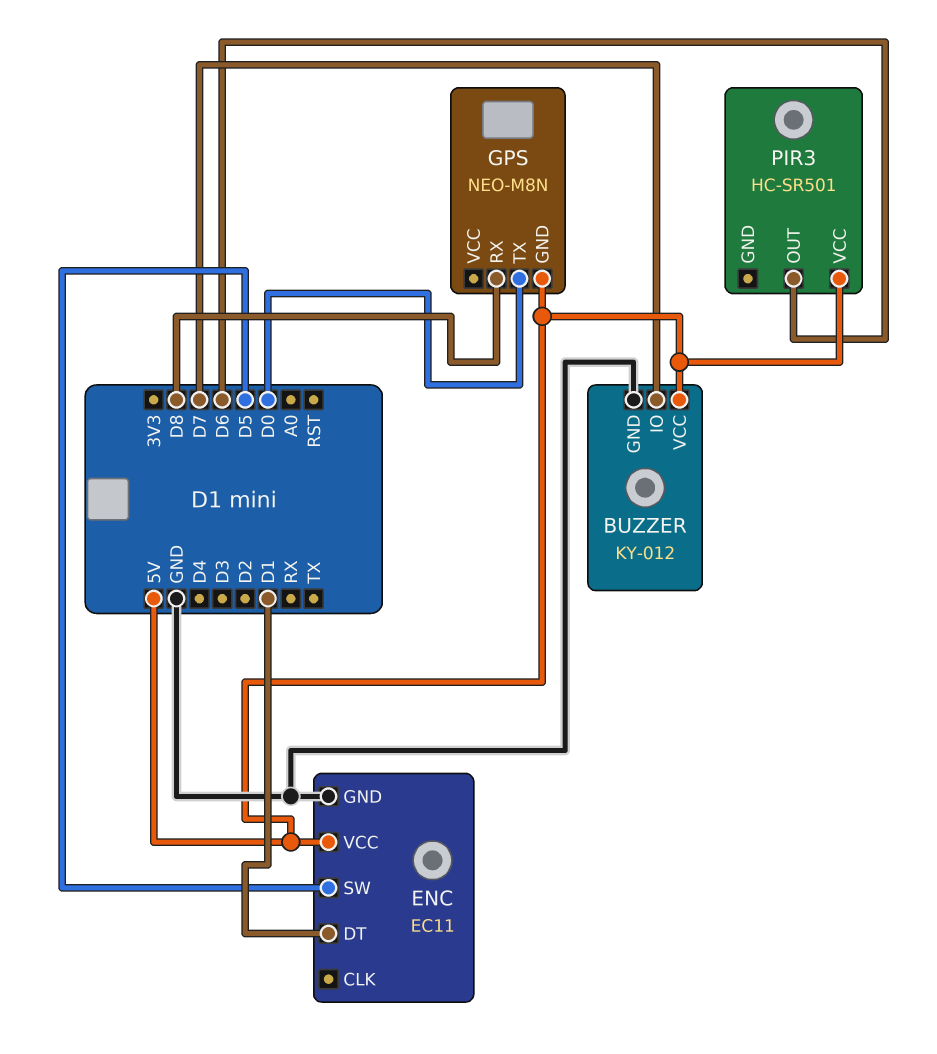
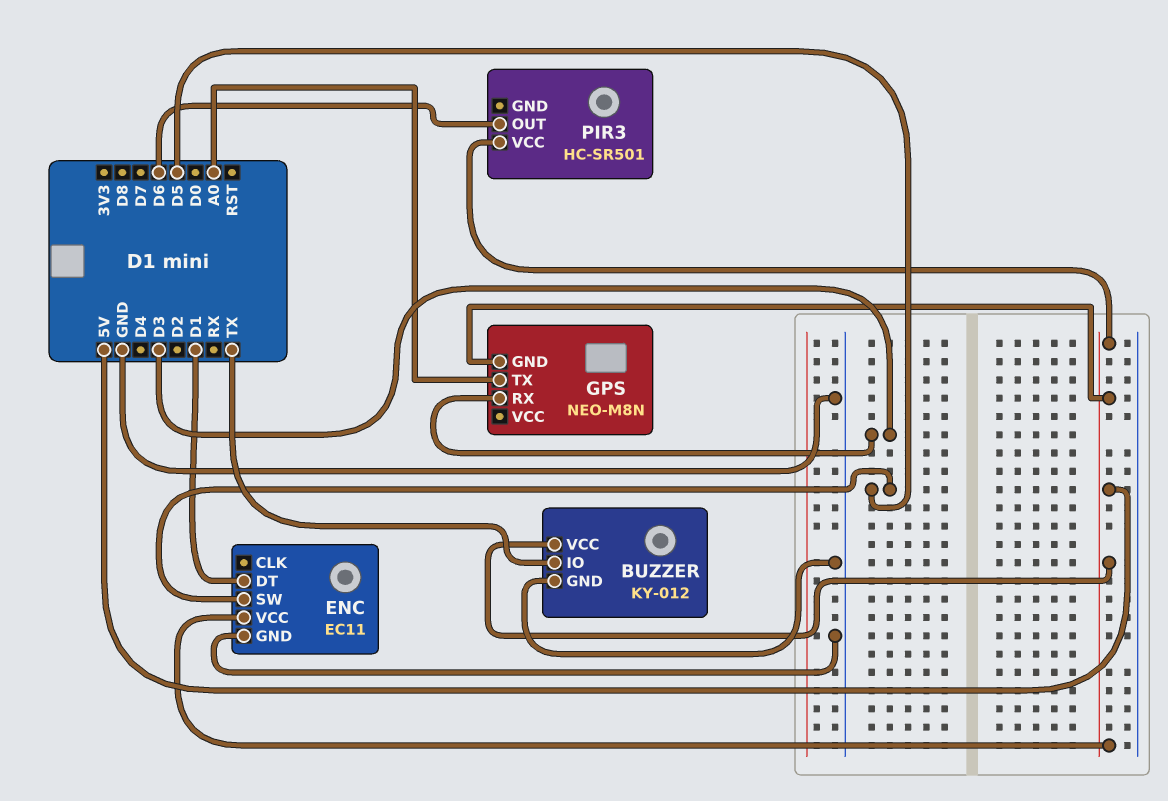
BUZZER pin IO: D7 -> TX
GPS pin RX: D8 -> D3
GPS pin TX: D0 -> A0

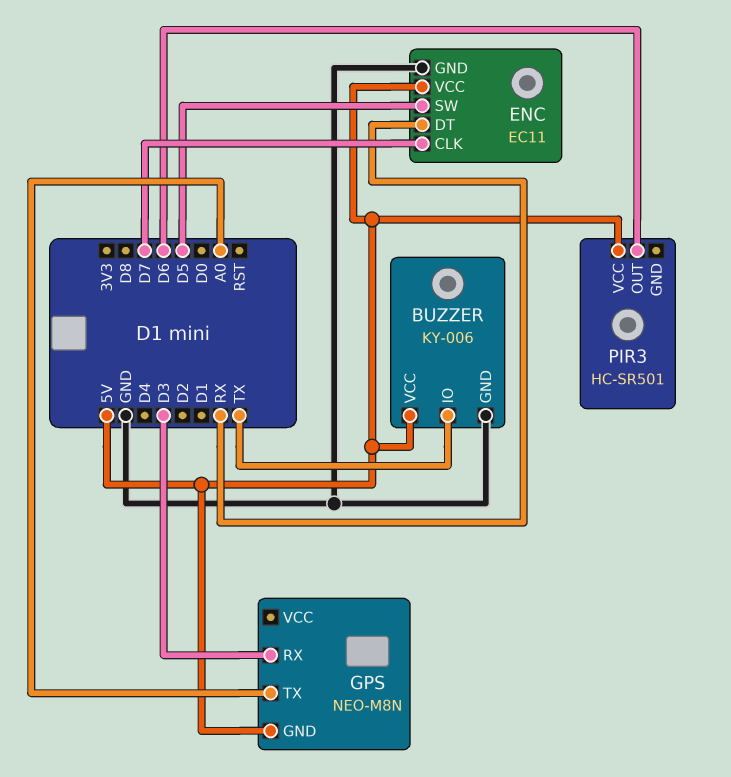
BUZZER: KY-012 -> KY-006
ENC pin CLK: none -> D7
ENC pin DT: D1 -> RX

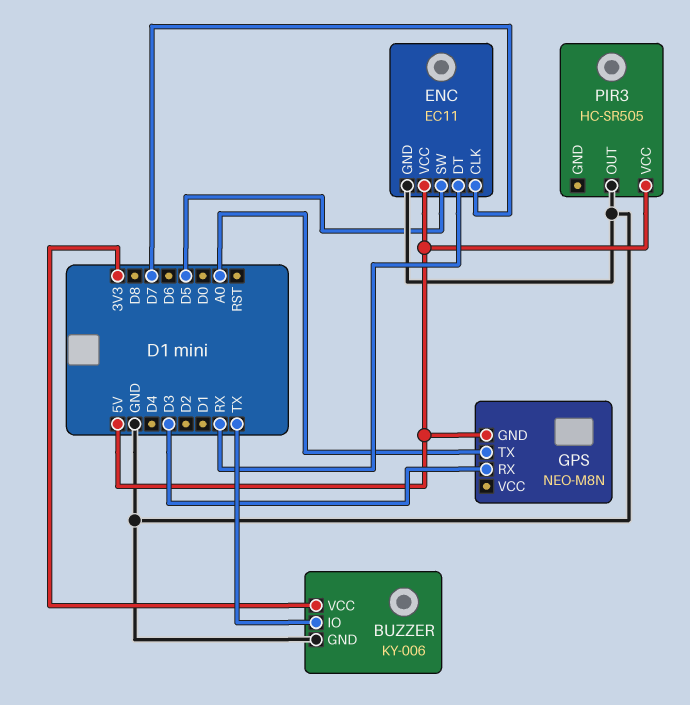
BUZZER pin VCC: 5V -> 3V3
PIR3: HC-SR501 -> HC-SR505
PIR3 pin OUT: D6 -> GND

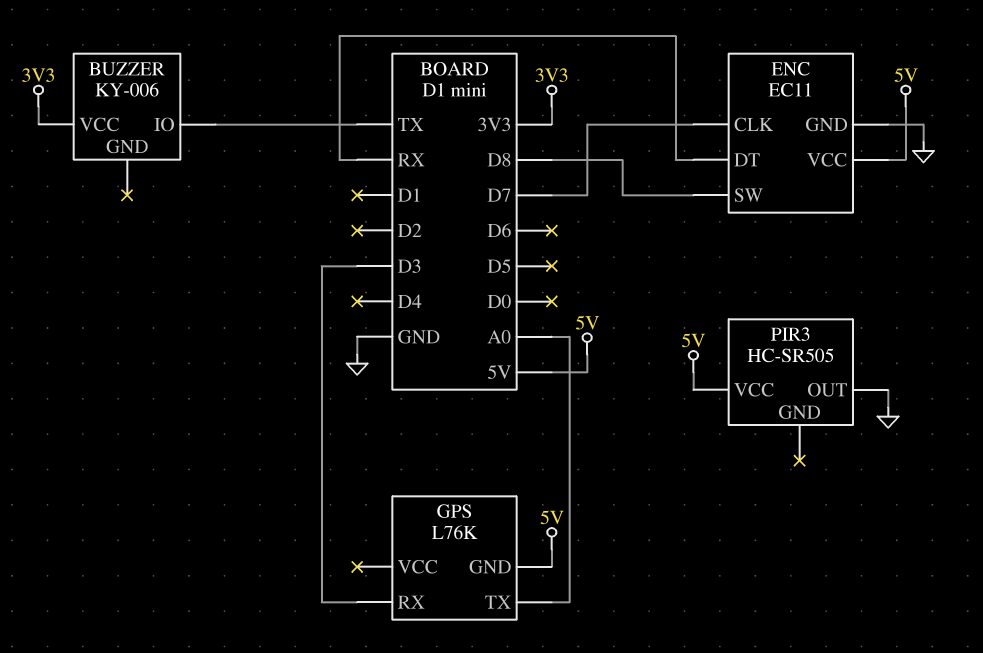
BUZZER pin GND: GND -> none
ENC pin SW: D5 -> D8
GPS: NEO-M8N -> L76K

